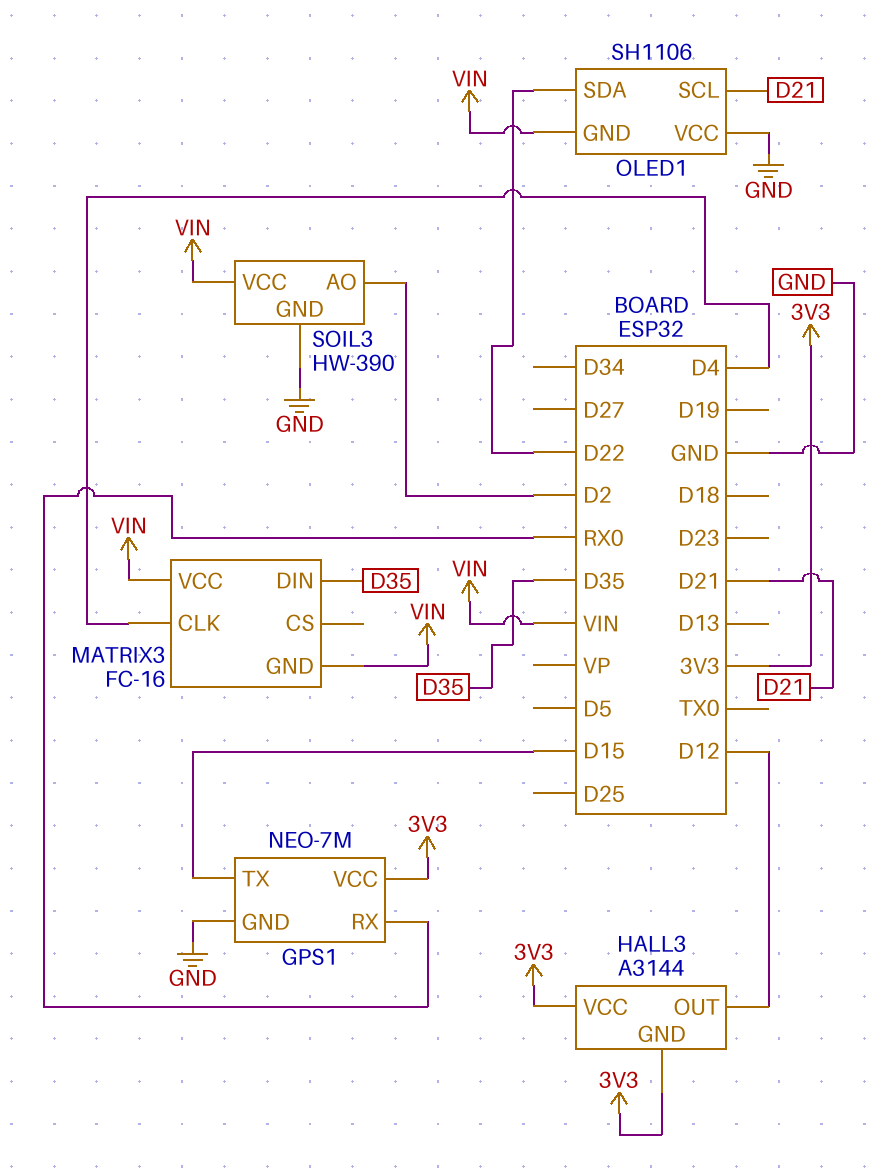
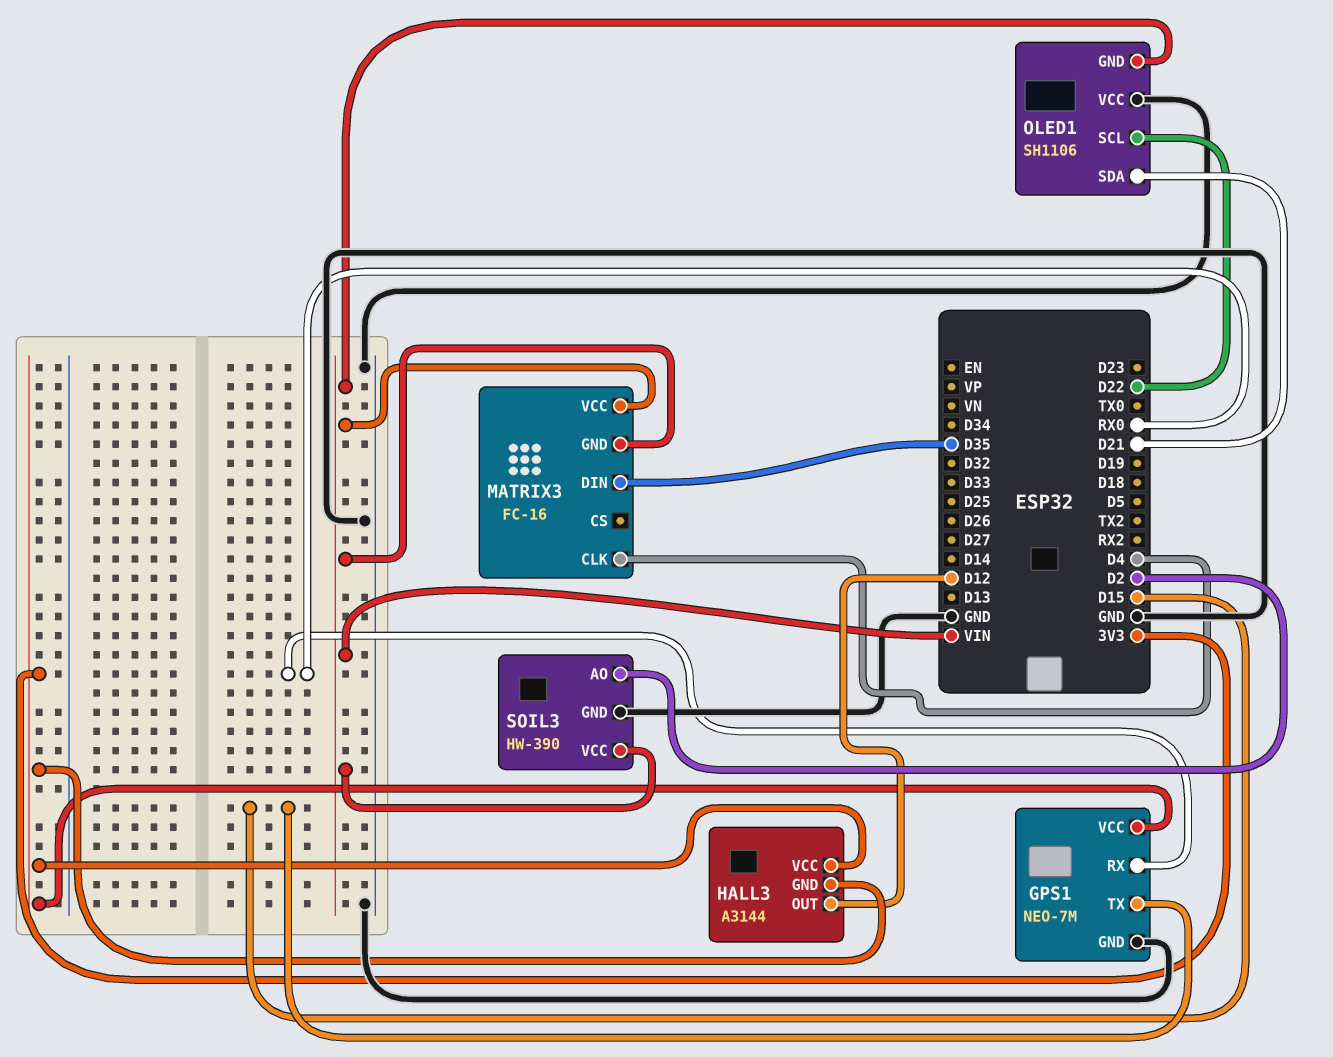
OLED1 pin SCL: D21 -> D22
OLED1 pin SDA: D22 -> D21

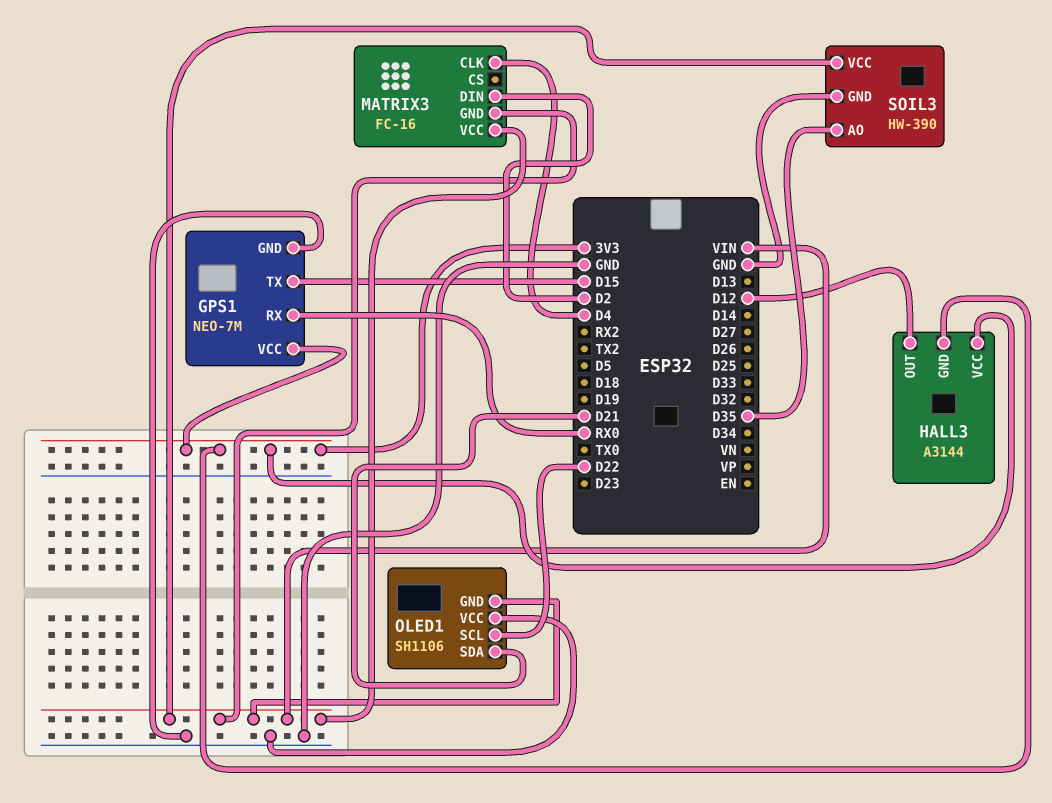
MATRIX3 pin DIN: D35 -> D2
SOIL3 pin AO: D2 -> D35

